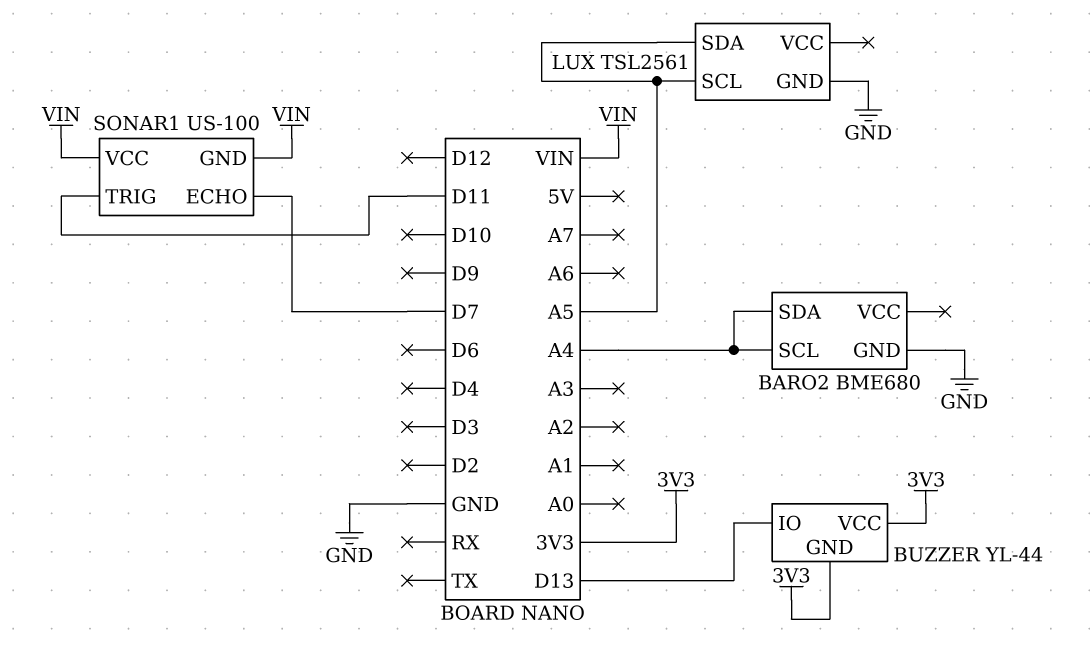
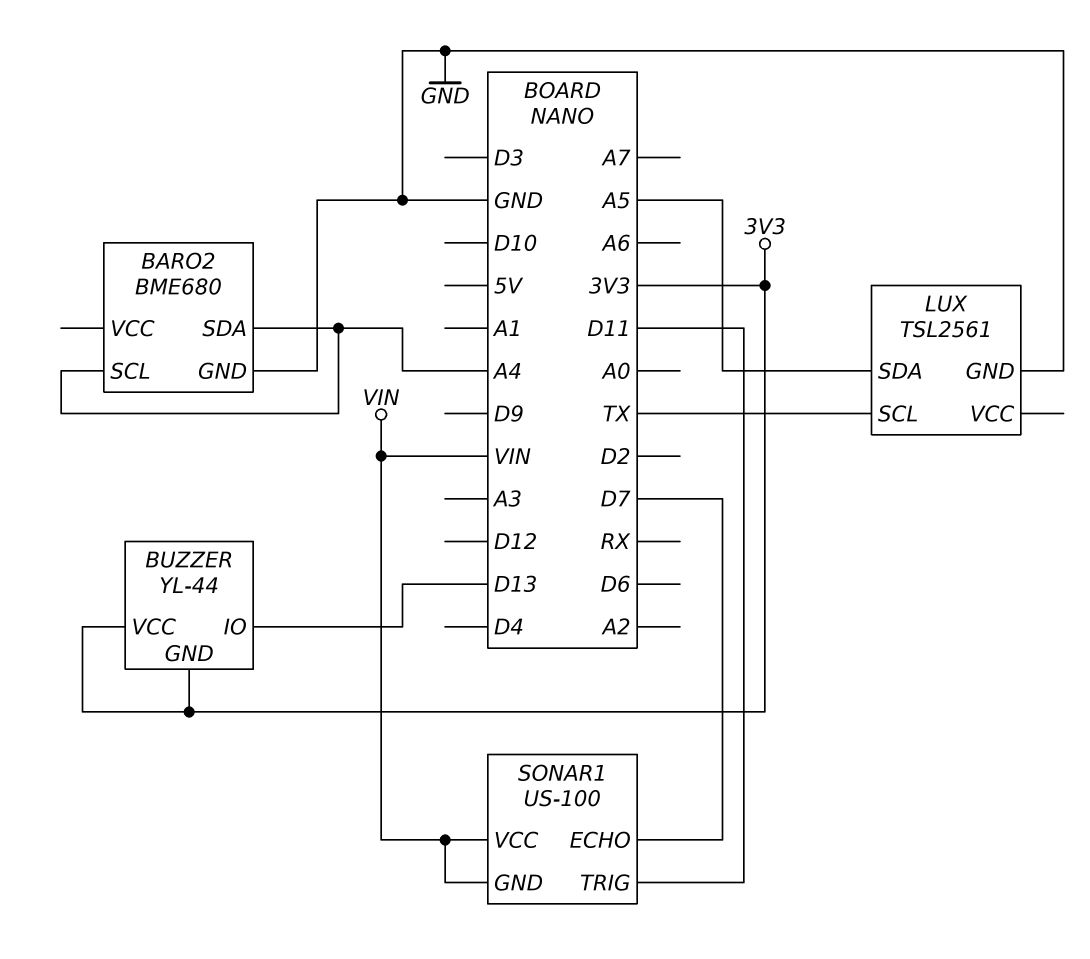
LUX pin SCL: A5 -> TX

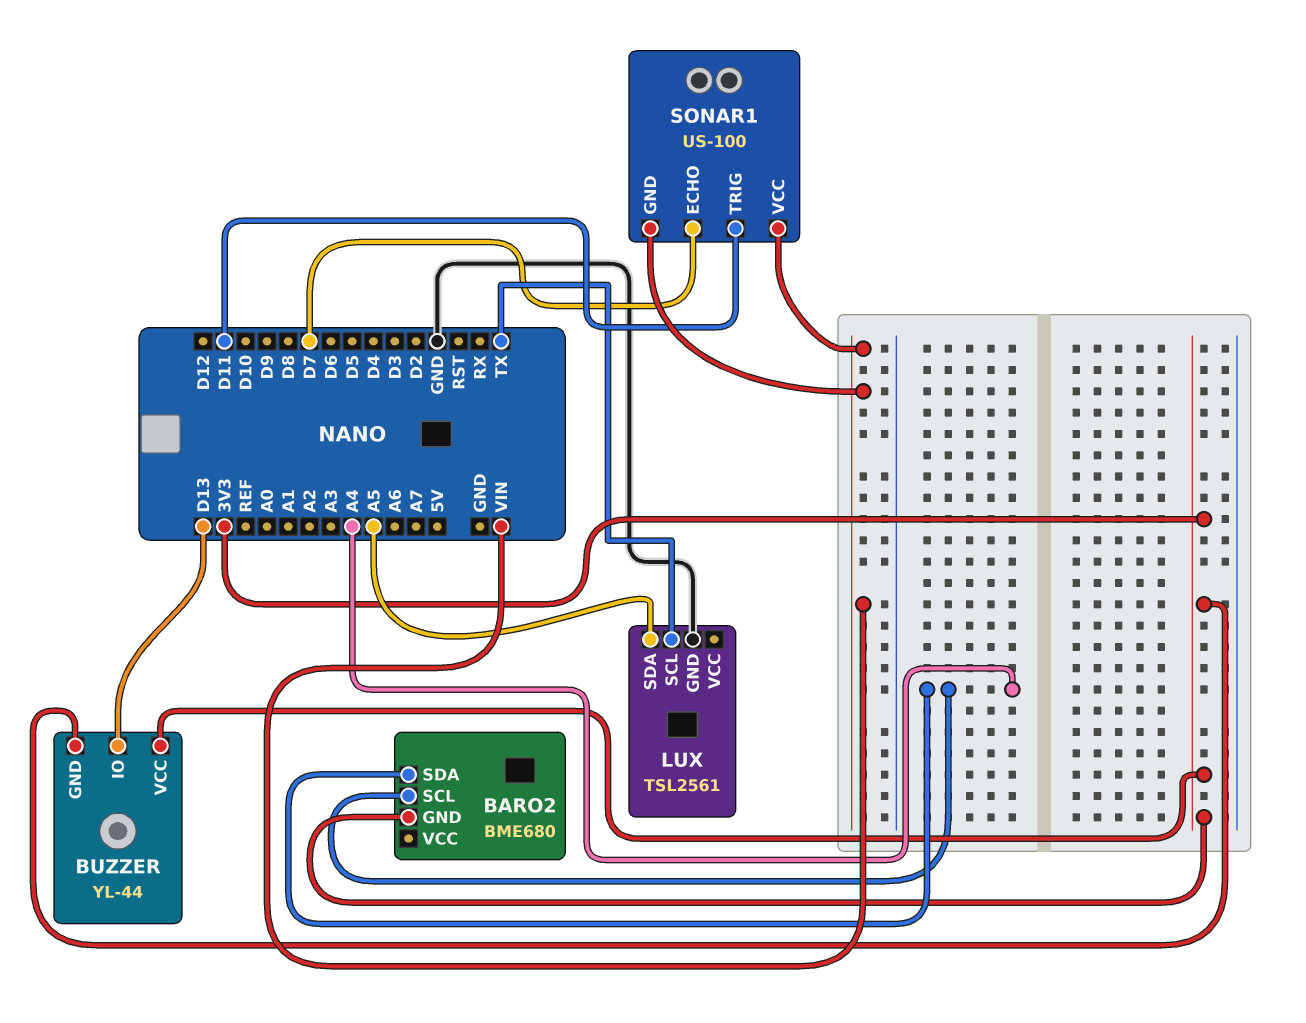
BARO2 pin GND: GND -> 3V3

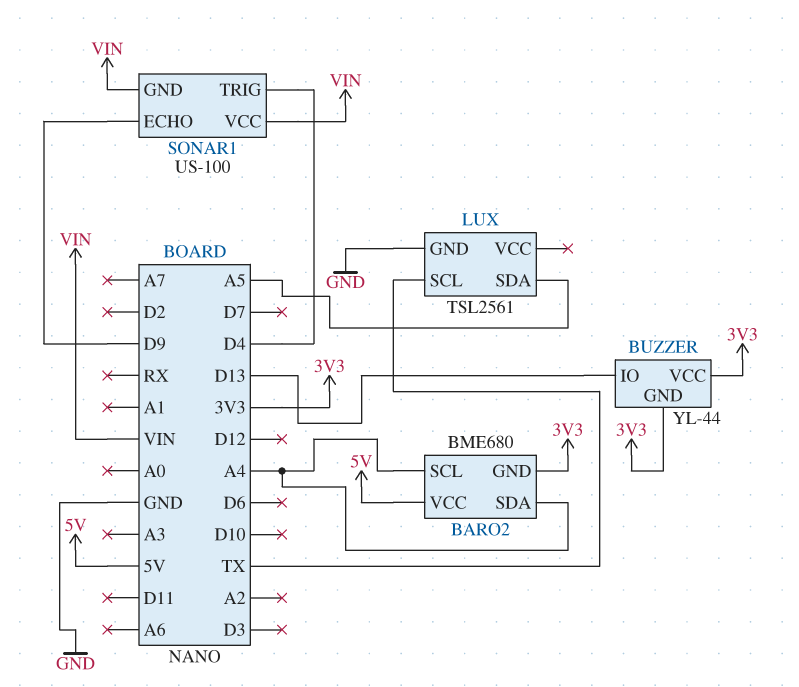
BARO2 pin VCC: none -> 5V
SONAR1 pin ECHO: D7 -> D9
SONAR1 pin TRIG: D11 -> D4

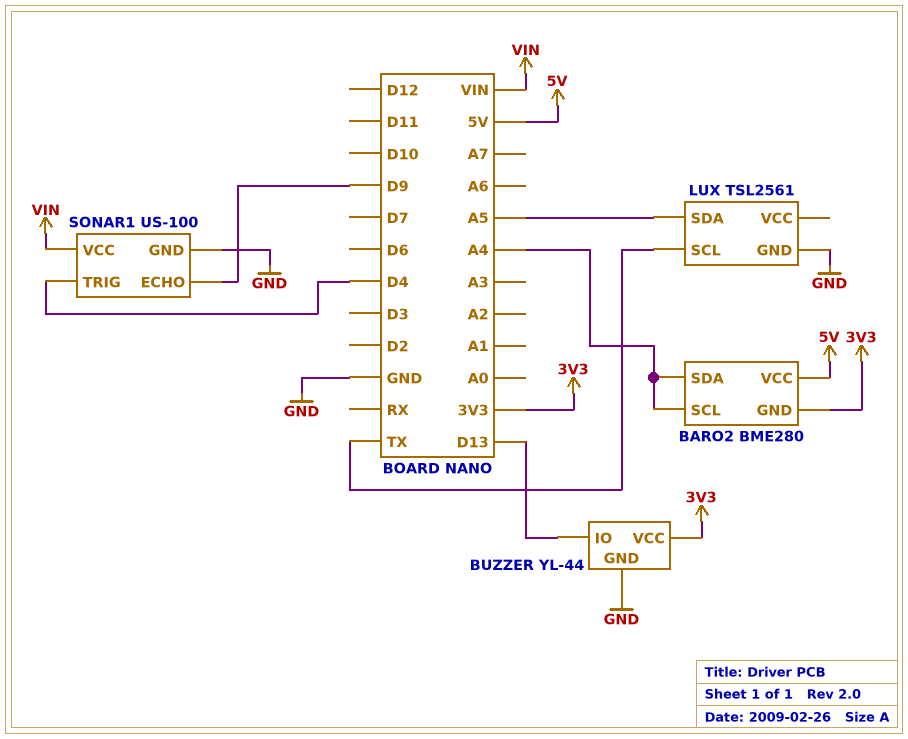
BARO2: BME680 -> BME280
BUZZER pin GND: 3V3 -> GND
SONAR1 pin GND: VIN -> GND

